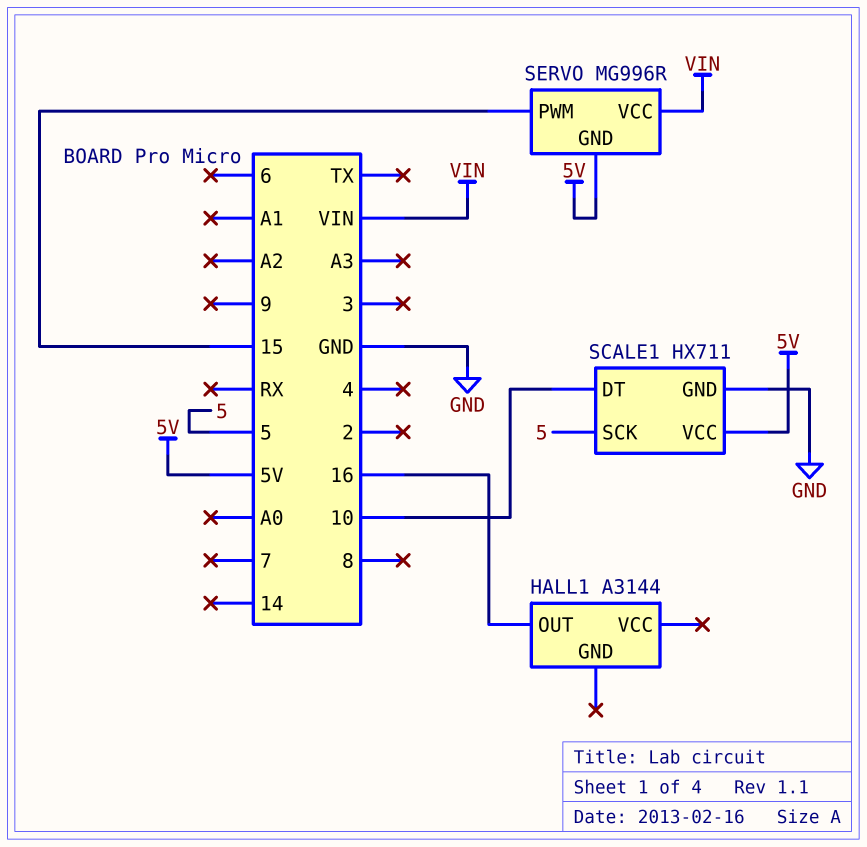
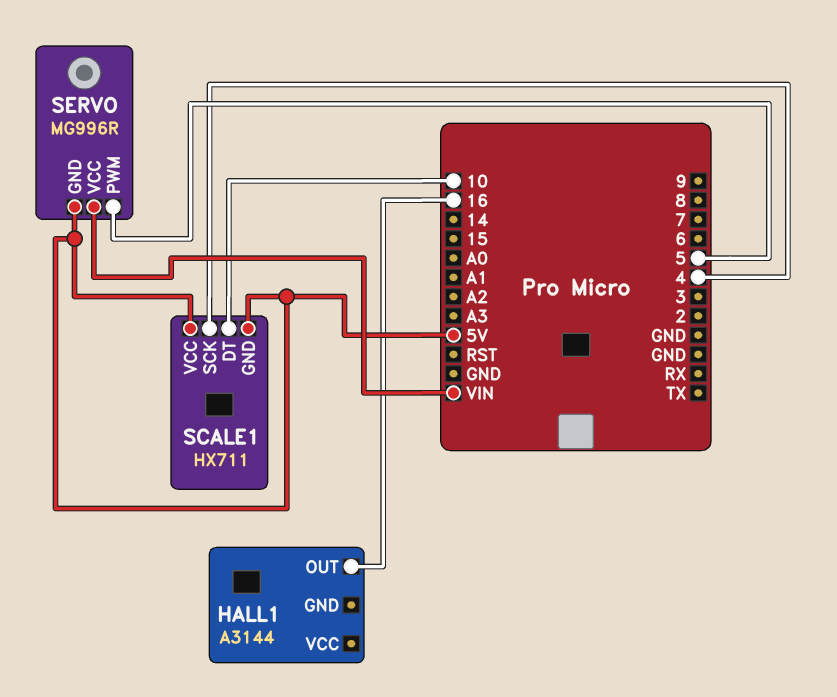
SCALE1 pin GND: GND -> 5V
SCALE1 pin SCK: 5 -> 4
SERVO pin PWM: 15 -> 5

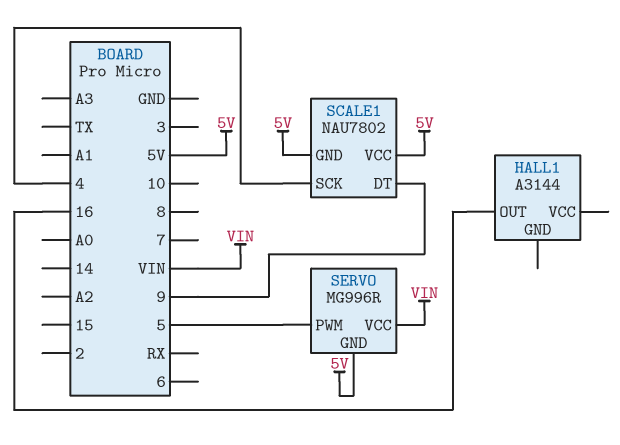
SCALE1: HX711 -> NAU7802
SCALE1 pin DT: 10 -> 9

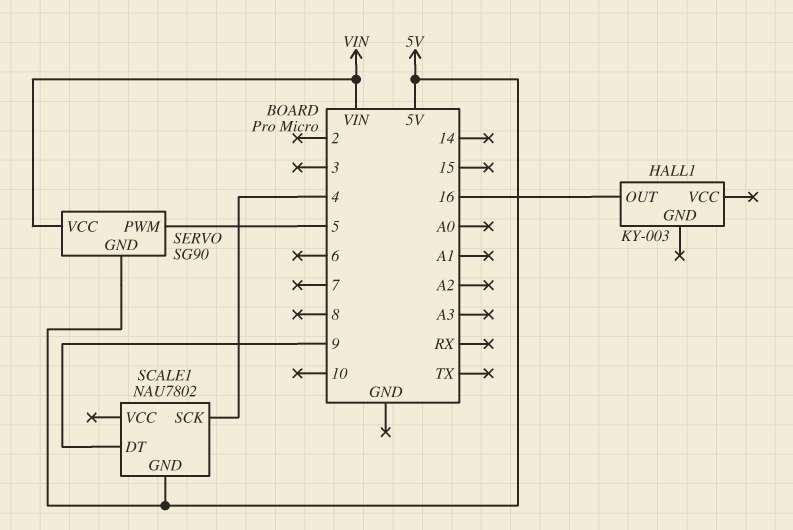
HALL1: A3144 -> KY-003
SCALE1 pin VCC: 5V -> none
SERVO: MG996R -> SG90

